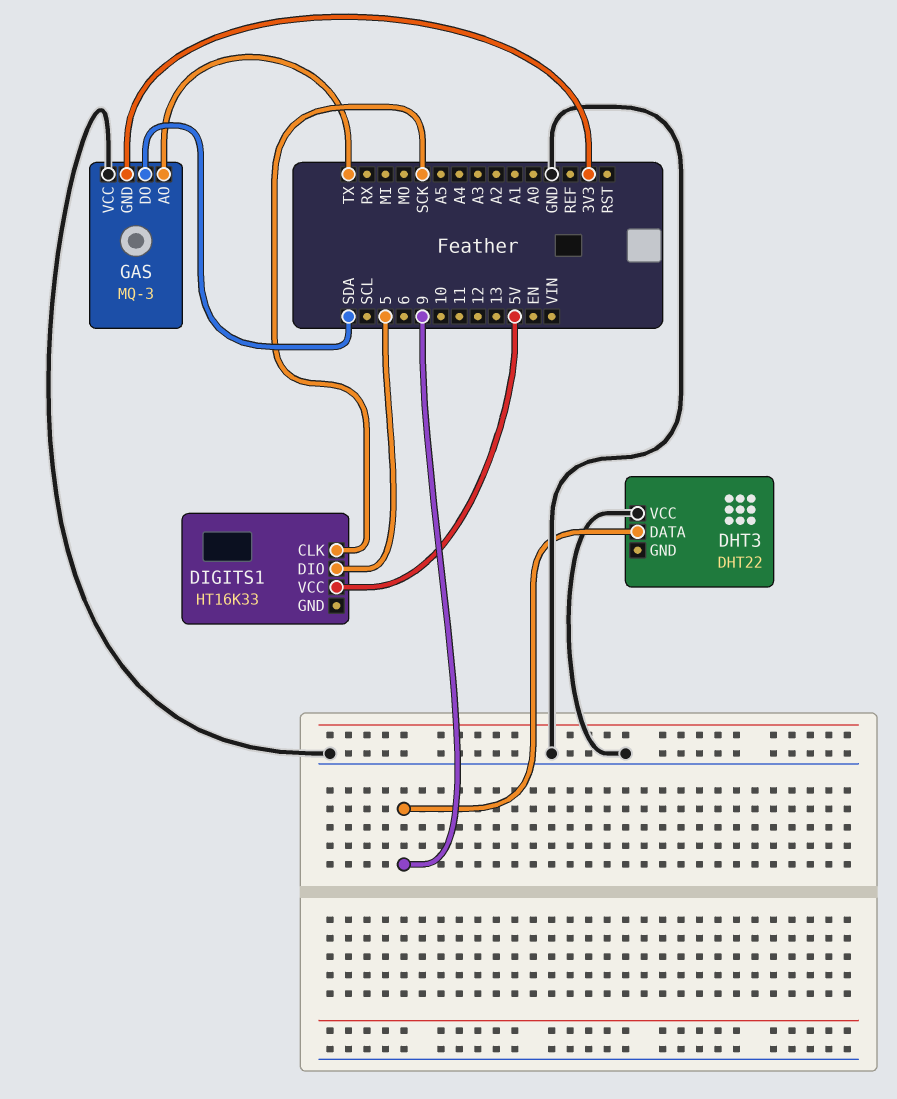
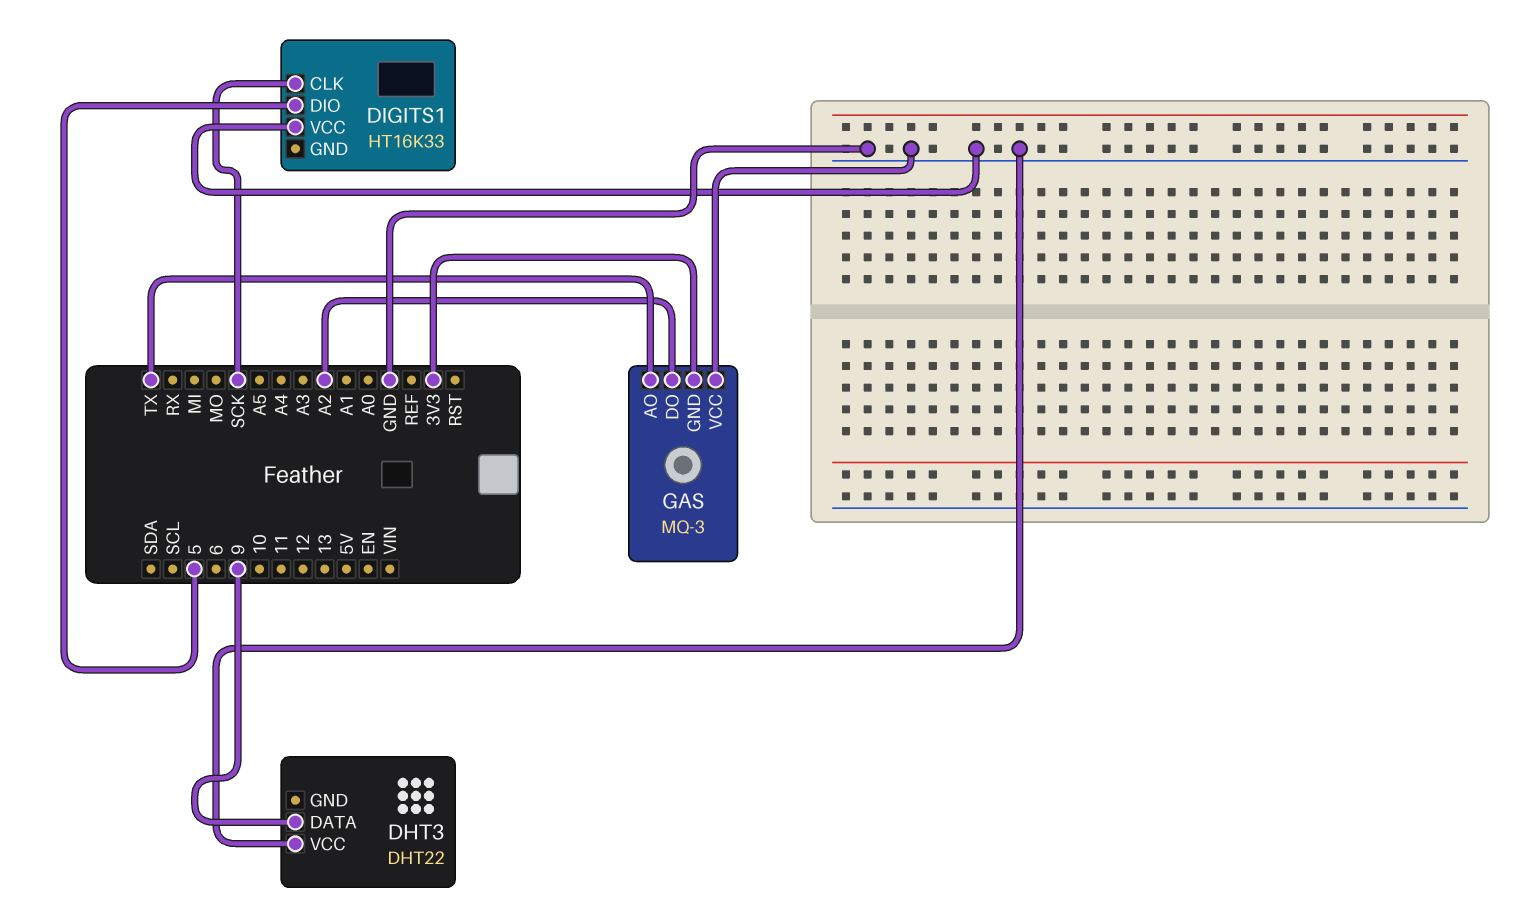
DIGITS1 pin VCC: 5V -> GND
GAS pin DO: SDA -> A2

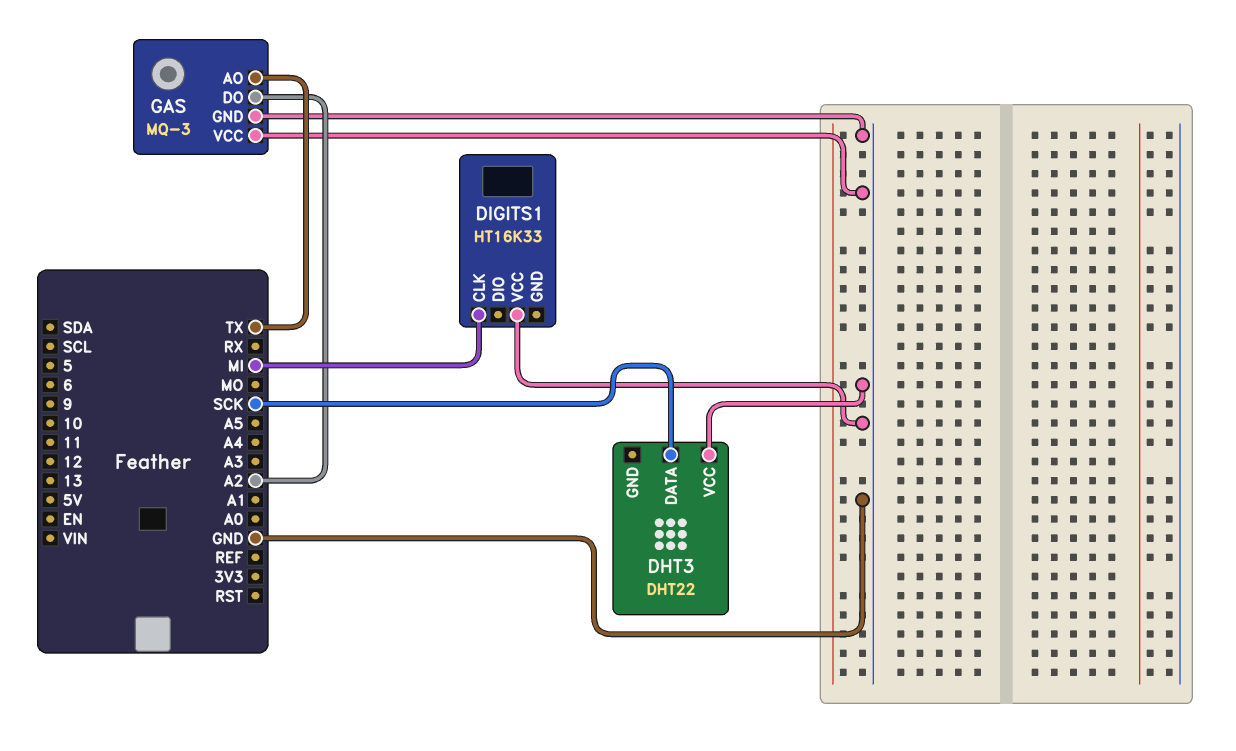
DHT3 pin DATA: 9 -> SCK
DIGITS1 pin CLK: SCK -> MI
DIGITS1 pin DIO: 5 -> none
GAS pin GND: 3V3 -> GND

